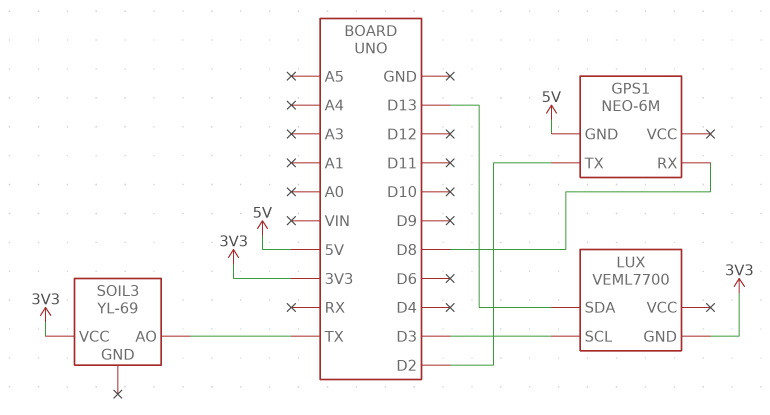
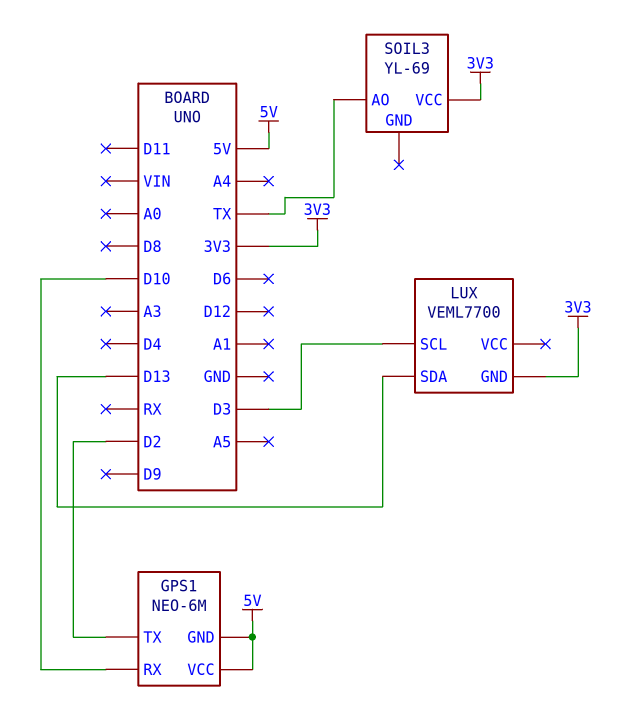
GPS1 pin RX: D8 -> D10
GPS1 pin VCC: none -> 5V

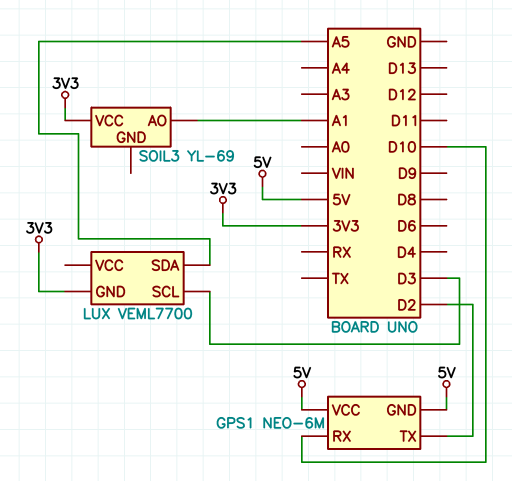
LUX pin SDA: D13 -> A5
SOIL3 pin AO: TX -> A1

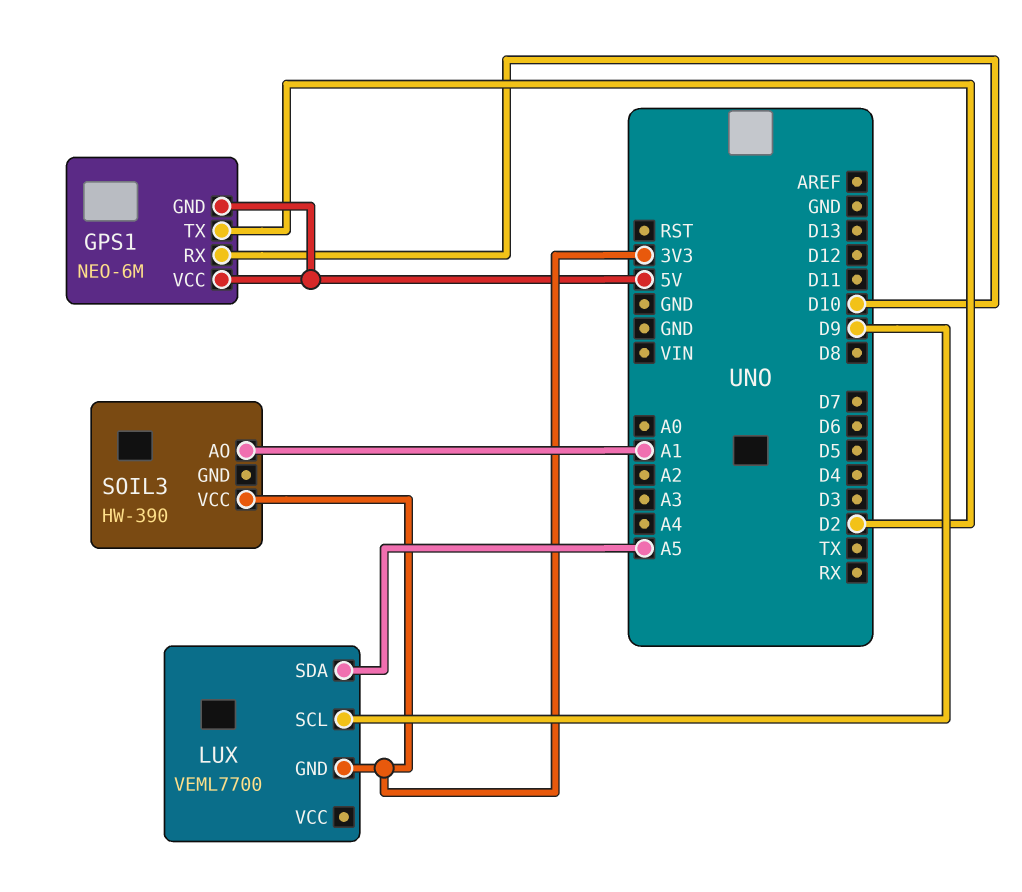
LUX pin SCL: D3 -> D9
SOIL3: YL-69 -> HW-390

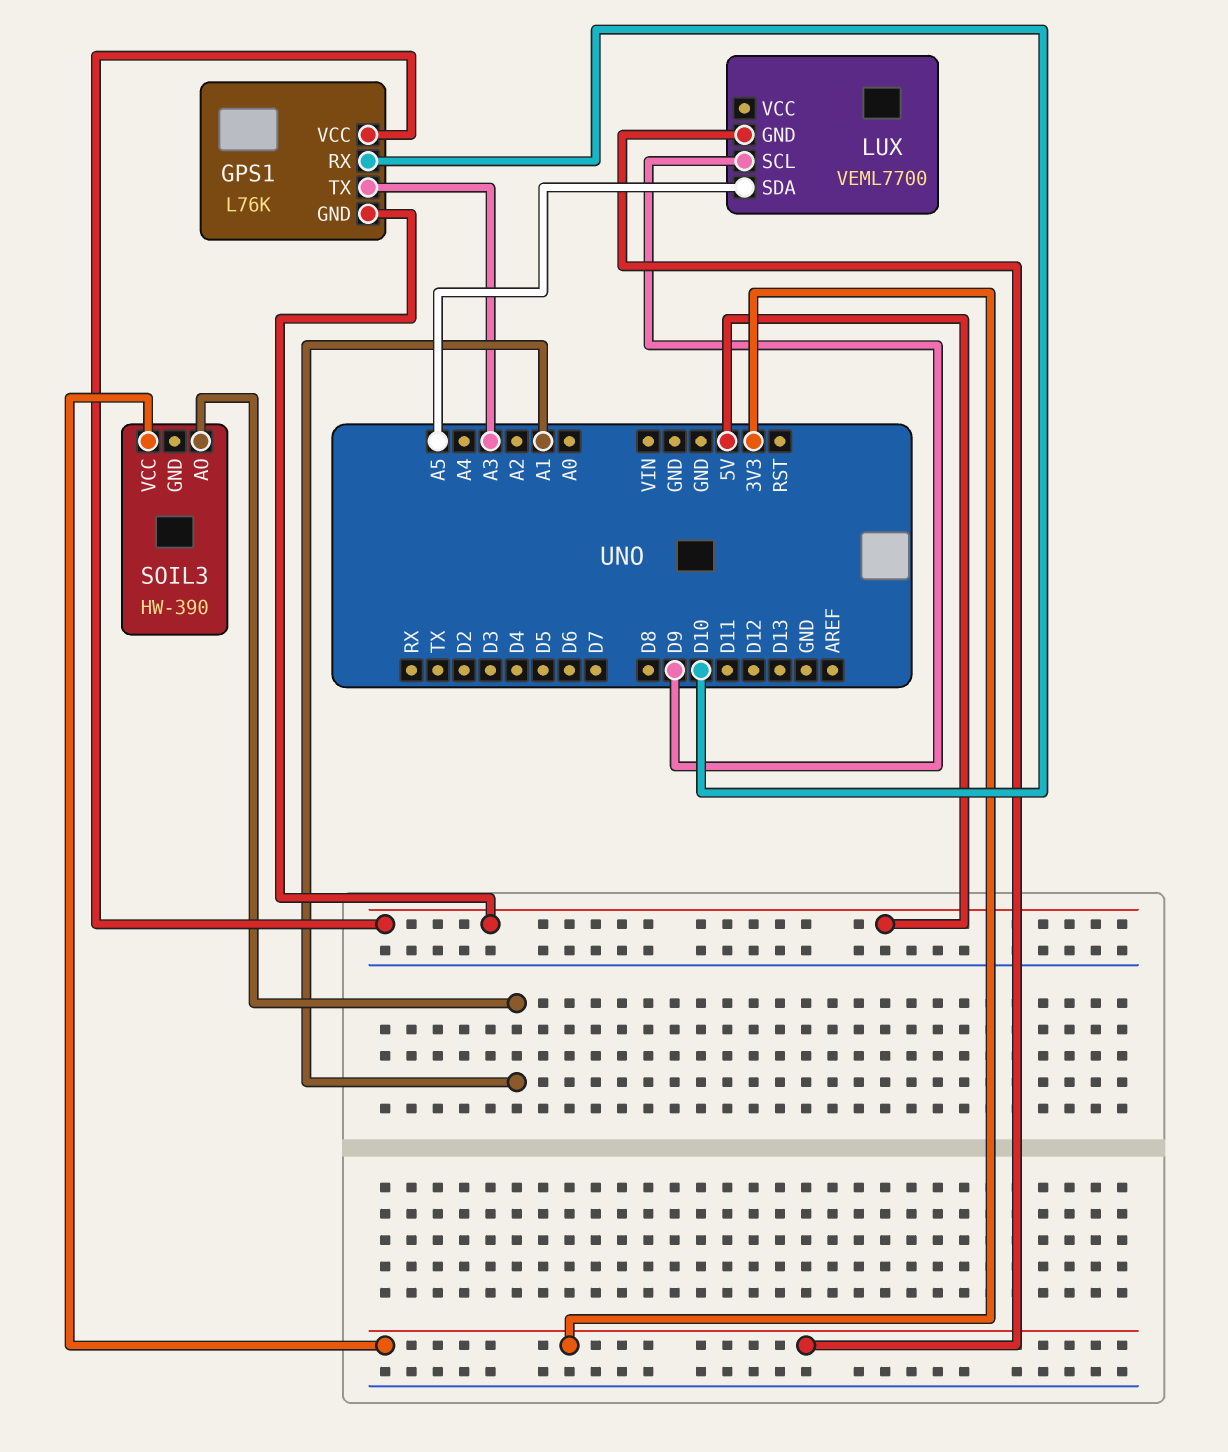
GPS1: NEO-6M -> L76K
GPS1 pin TX: D2 -> A3

